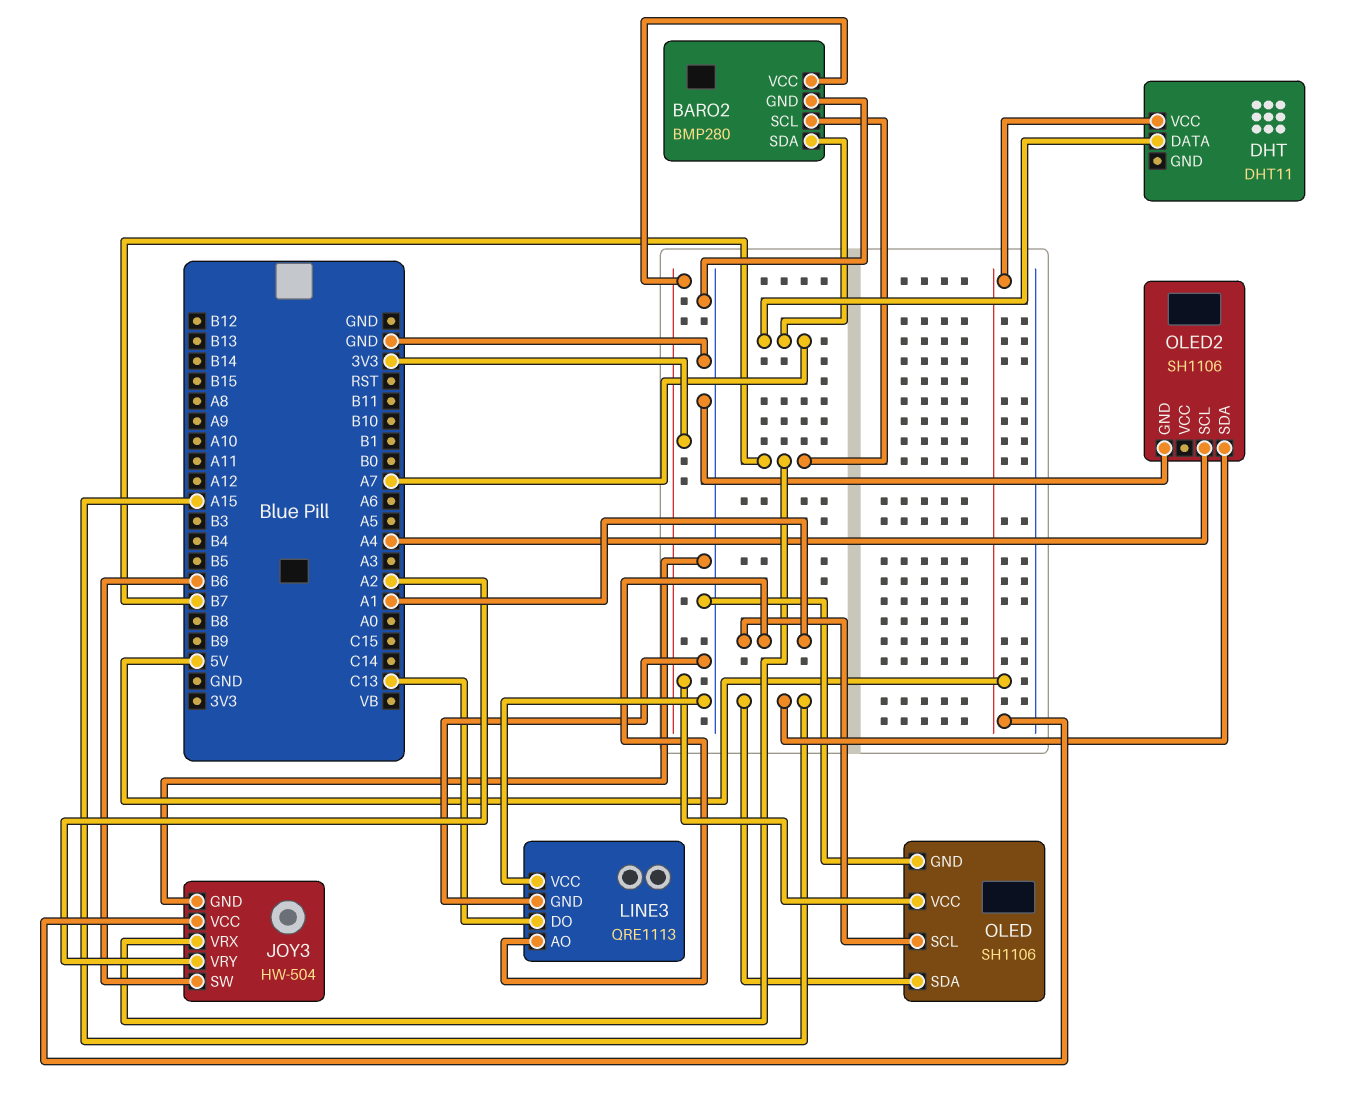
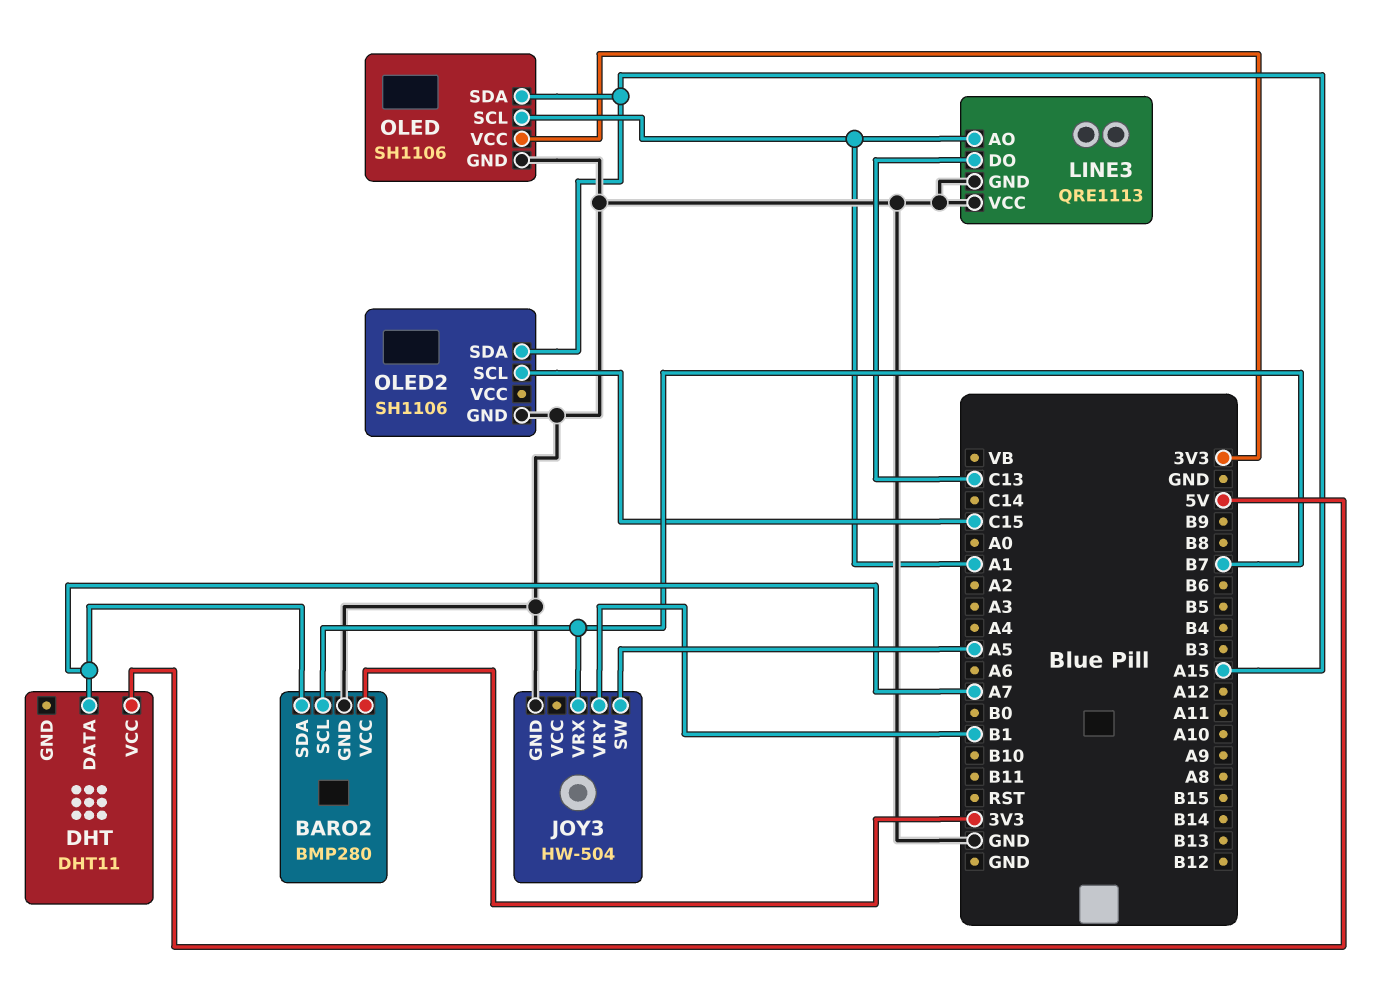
JOY3 pin SW: B6 -> A5
JOY3 pin VCC: 5V -> none
JOY3 pin VRY: A2 -> B1
OLED2 pin SCL: A4 -> C15

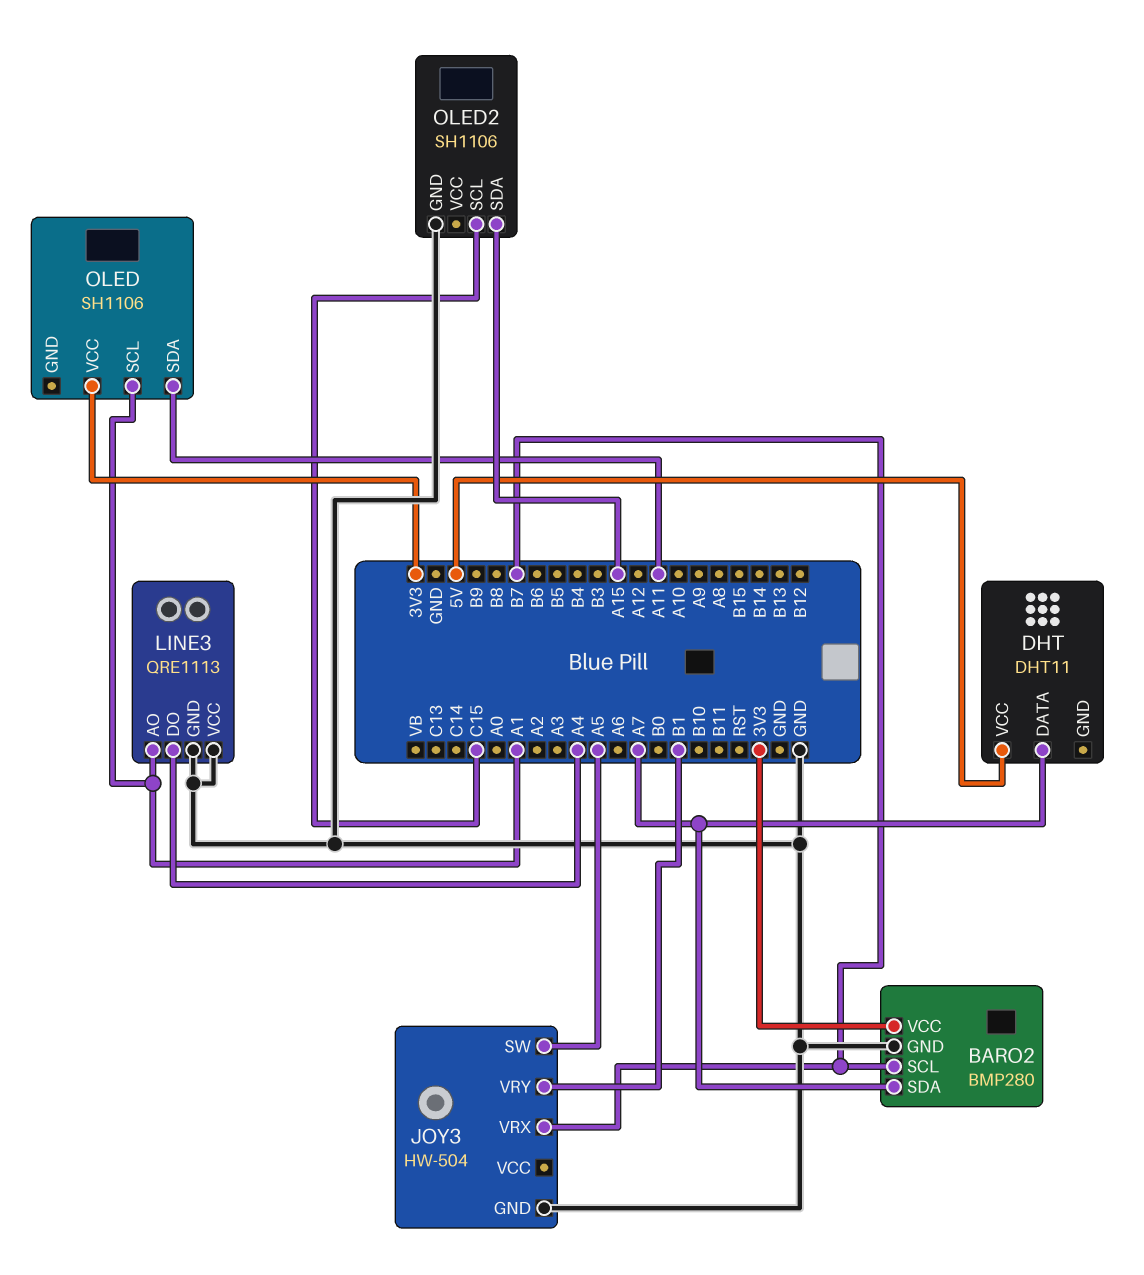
LINE3 pin DO: C13 -> A4
OLED pin GND: GND -> none
OLED pin SDA: A15 -> A11

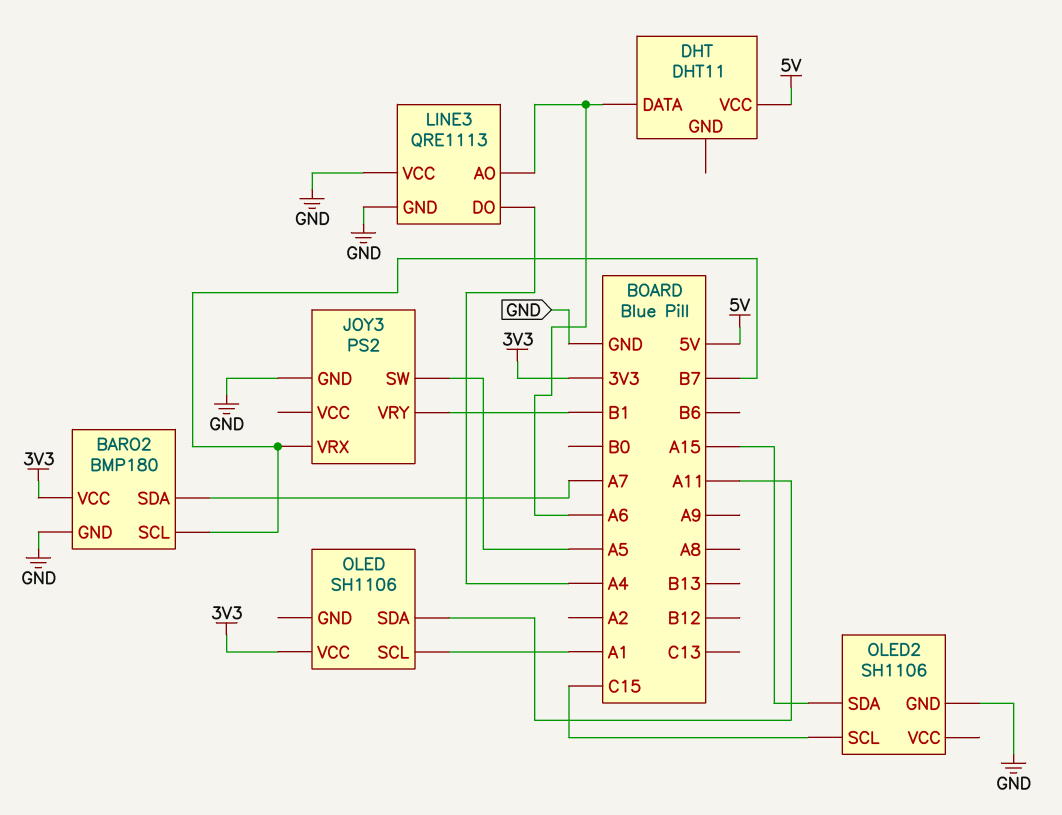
BARO2: BMP280 -> BMP180
DHT pin DATA: A7 -> A6
JOY3: HW-504 -> PS2
LINE3 pin AO: A1 -> A6

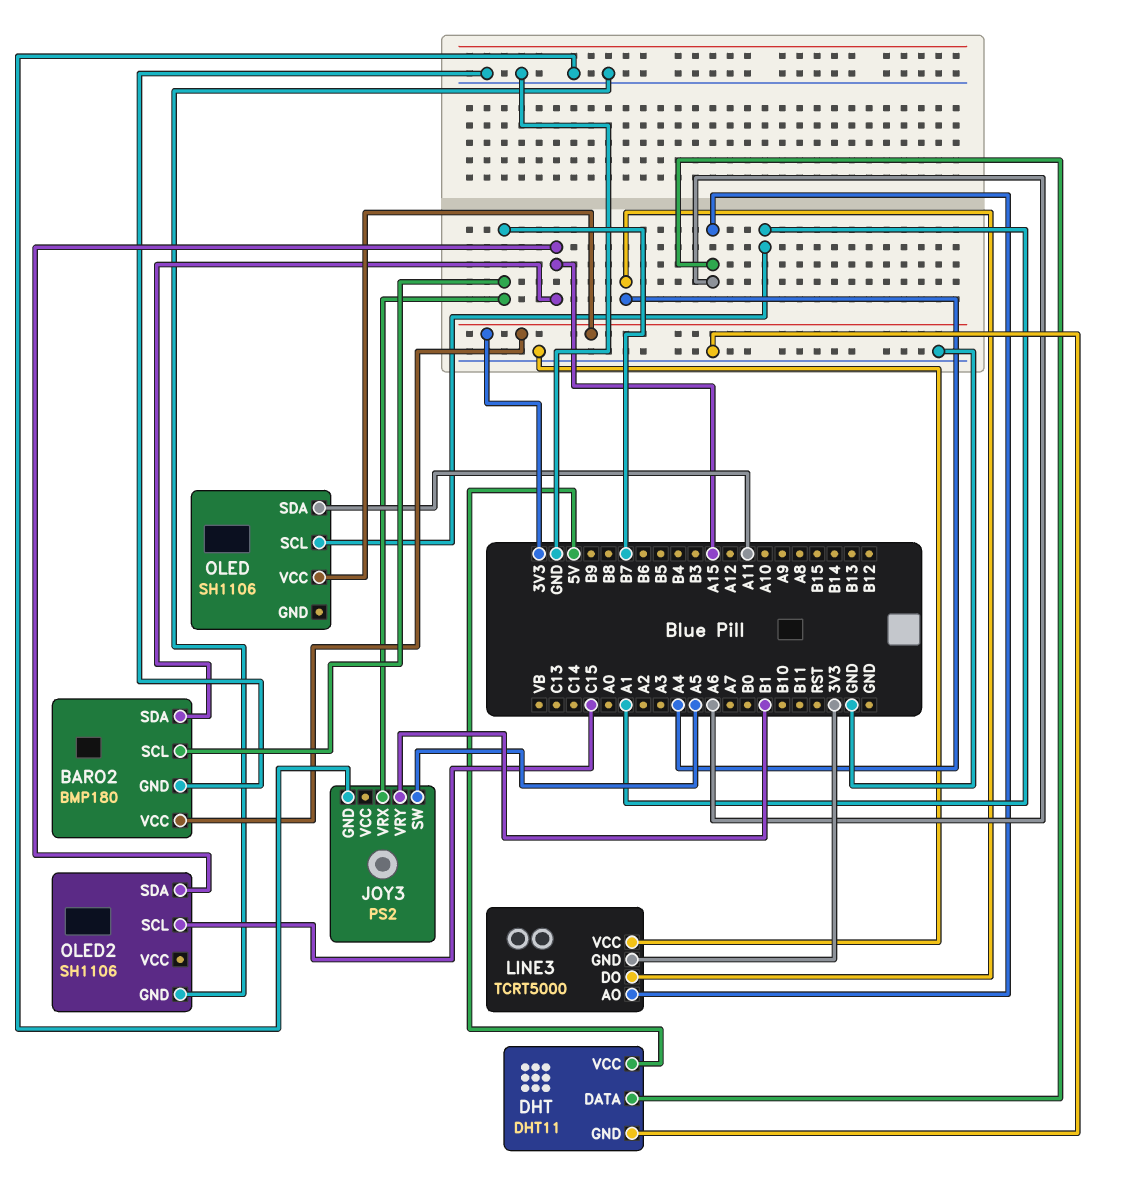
BARO2 pin SDA: A7 -> A15
DHT pin GND: none -> GND
LINE3: QRE1113 -> TCRT5000
LINE3 pin GND: GND -> 3V3

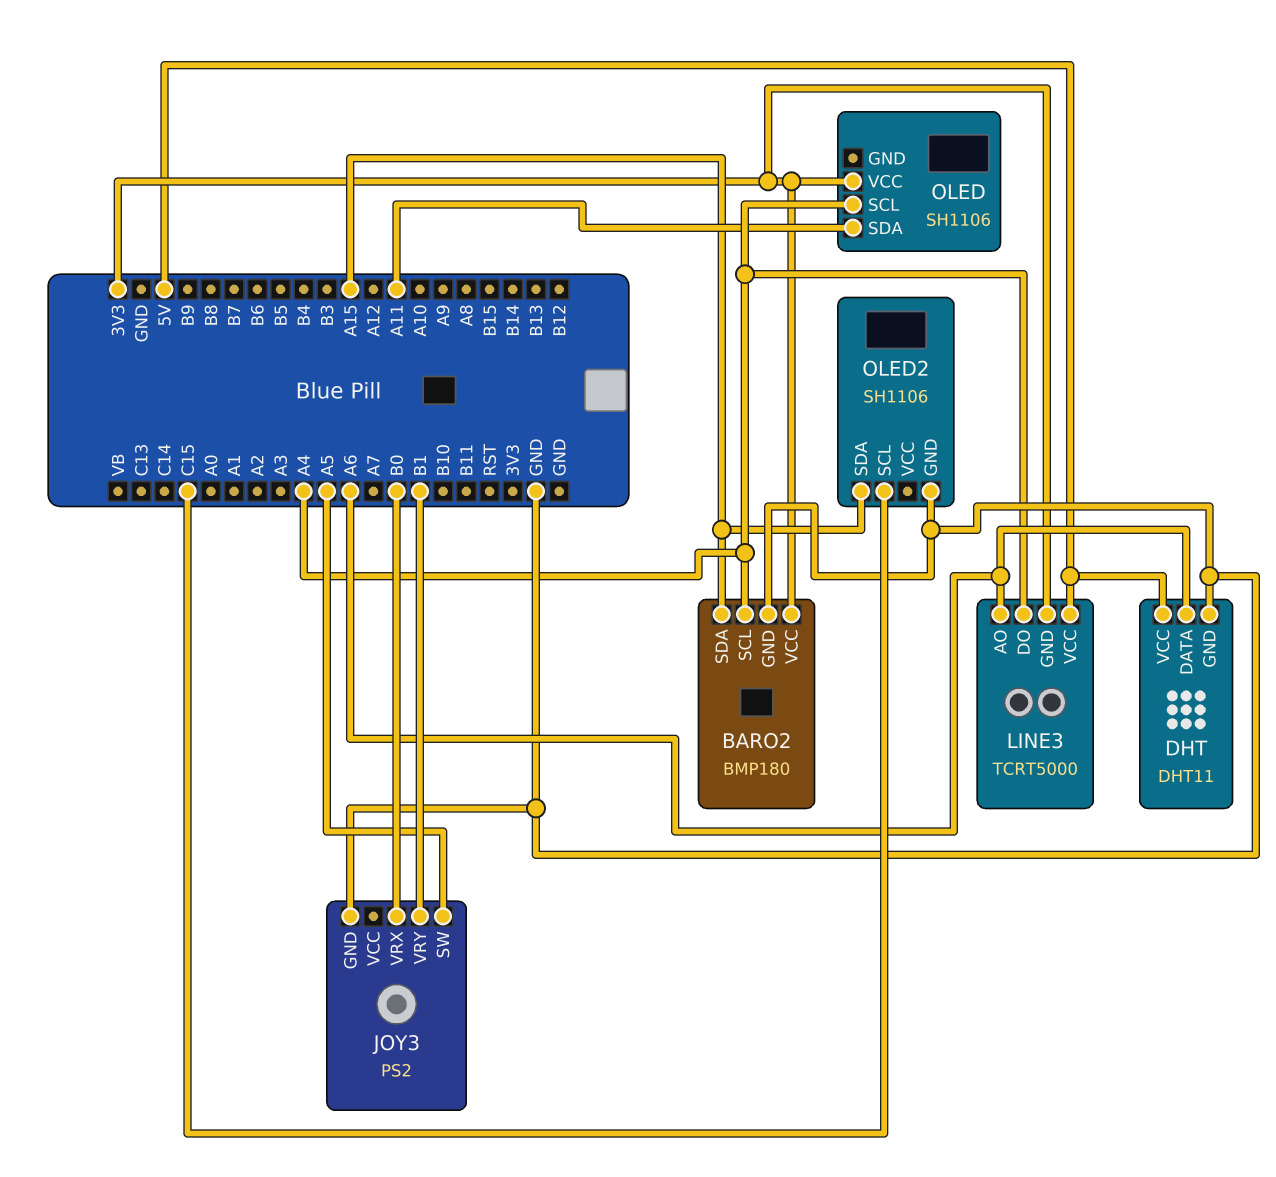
BARO2 pin SCL: B7 -> A4
JOY3 pin VRX: B7 -> B0
LINE3 pin VCC: GND -> 5V
OLED pin SCL: A1 -> A4

